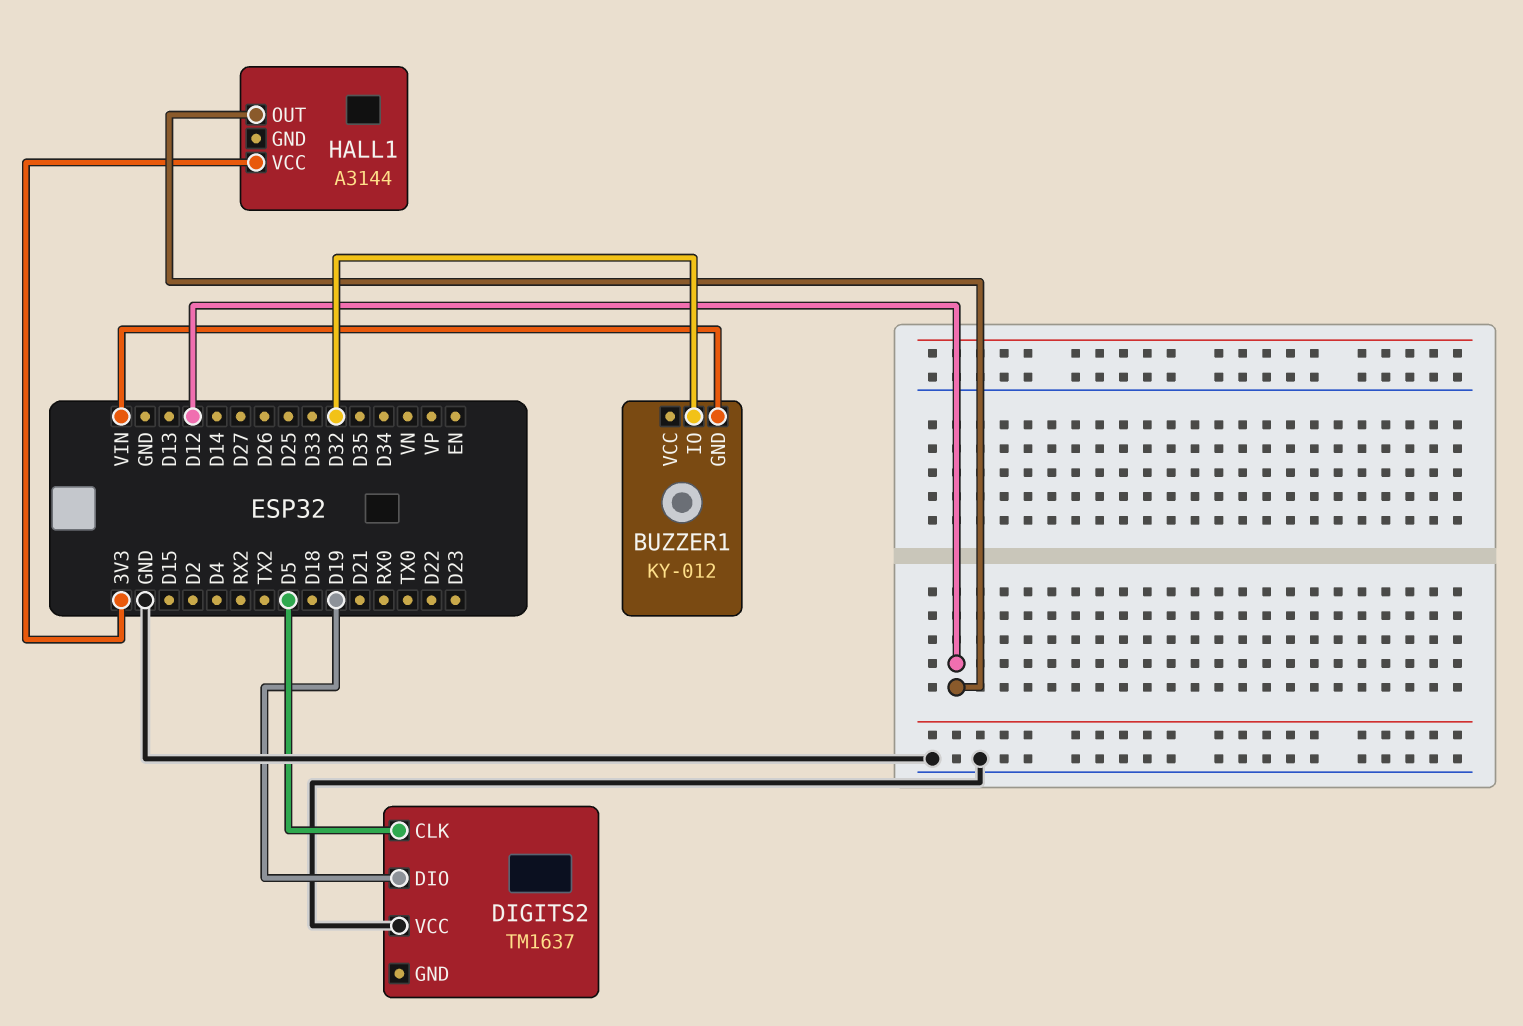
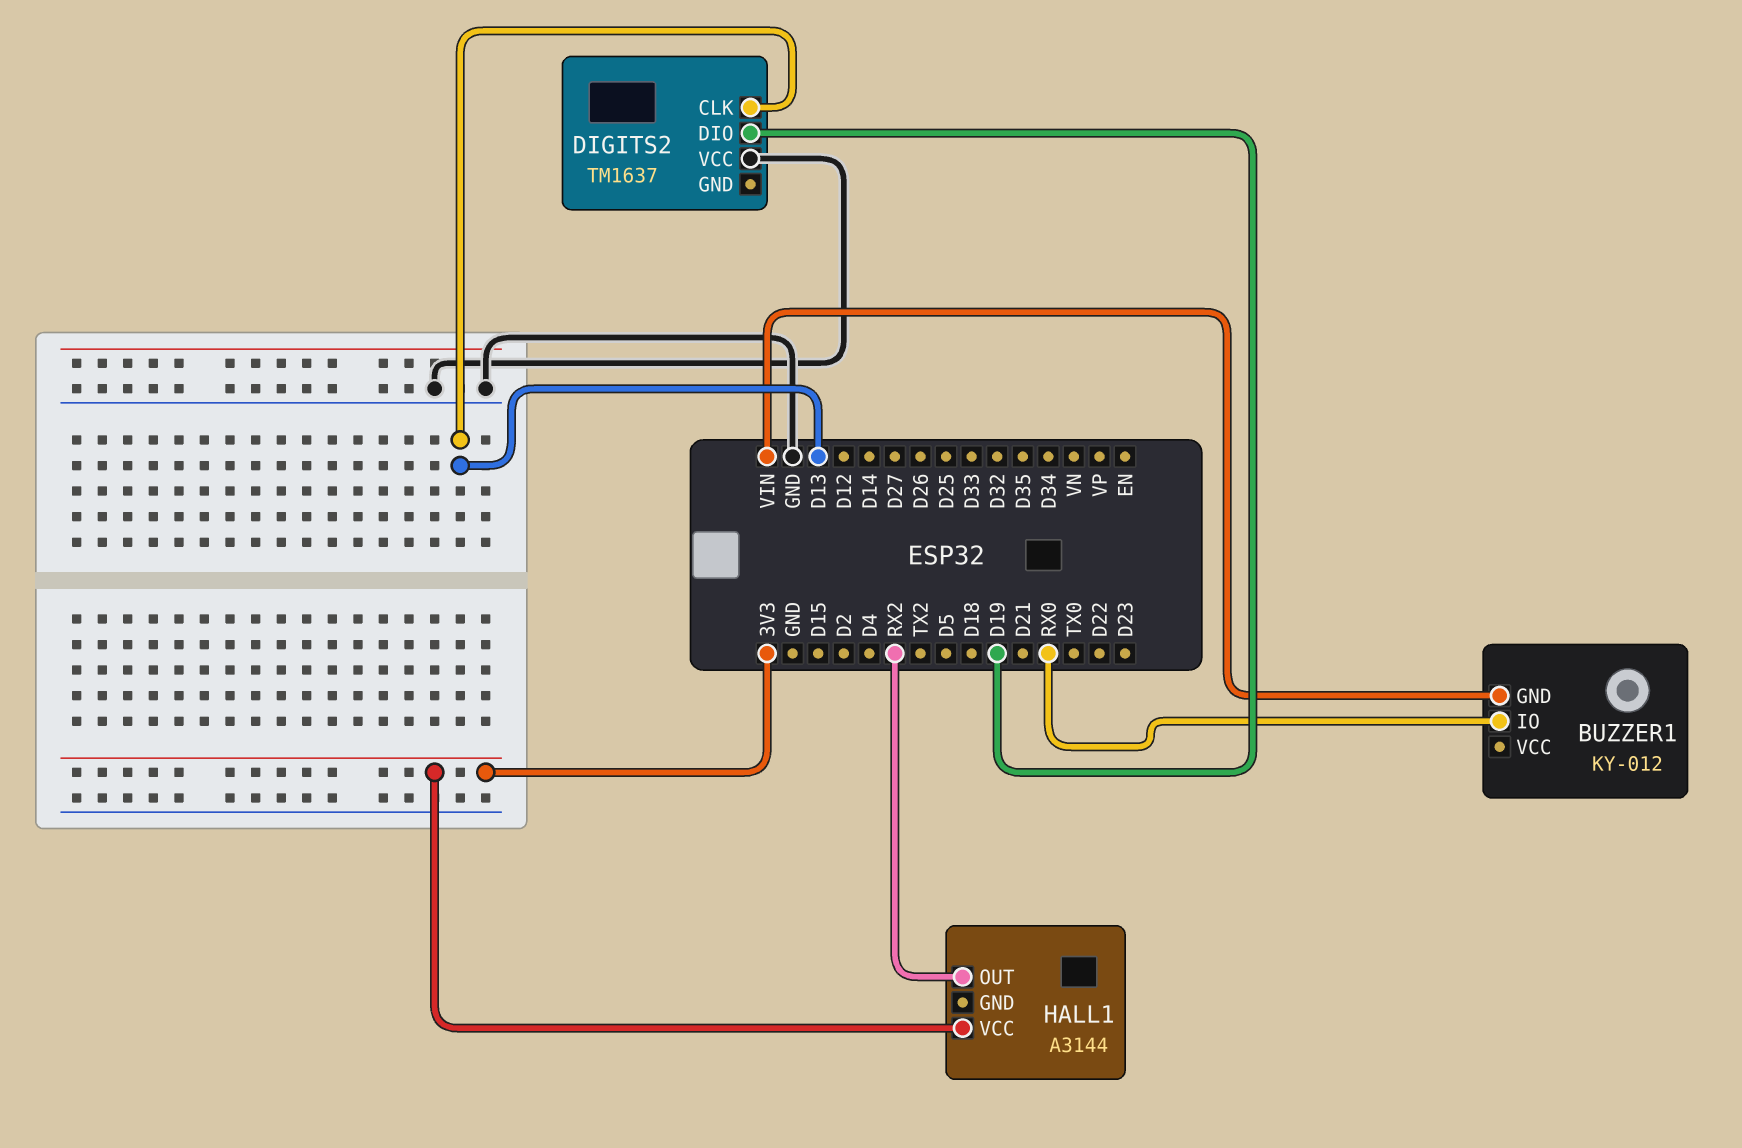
BUZZER1 pin IO: D32 -> RX0
DIGITS2 pin CLK: D5 -> D13
HALL1 pin OUT: D12 -> RX2

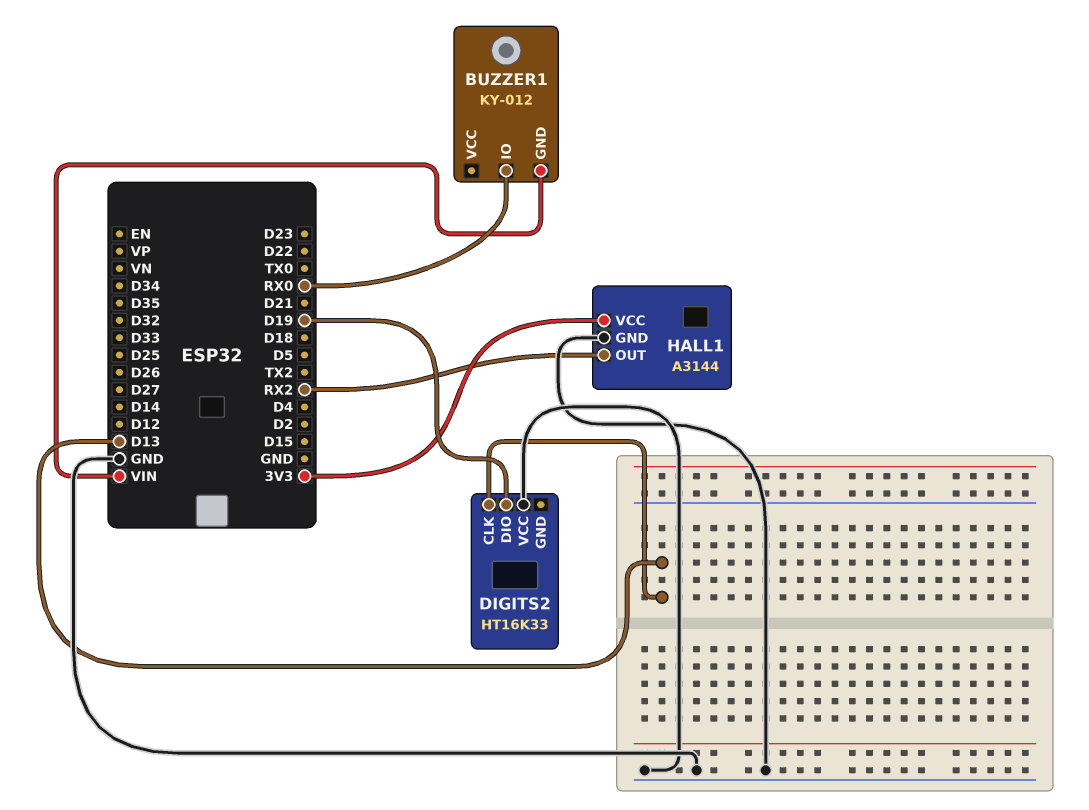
DIGITS2: TM1637 -> HT16K33
HALL1 pin GND: none -> GND

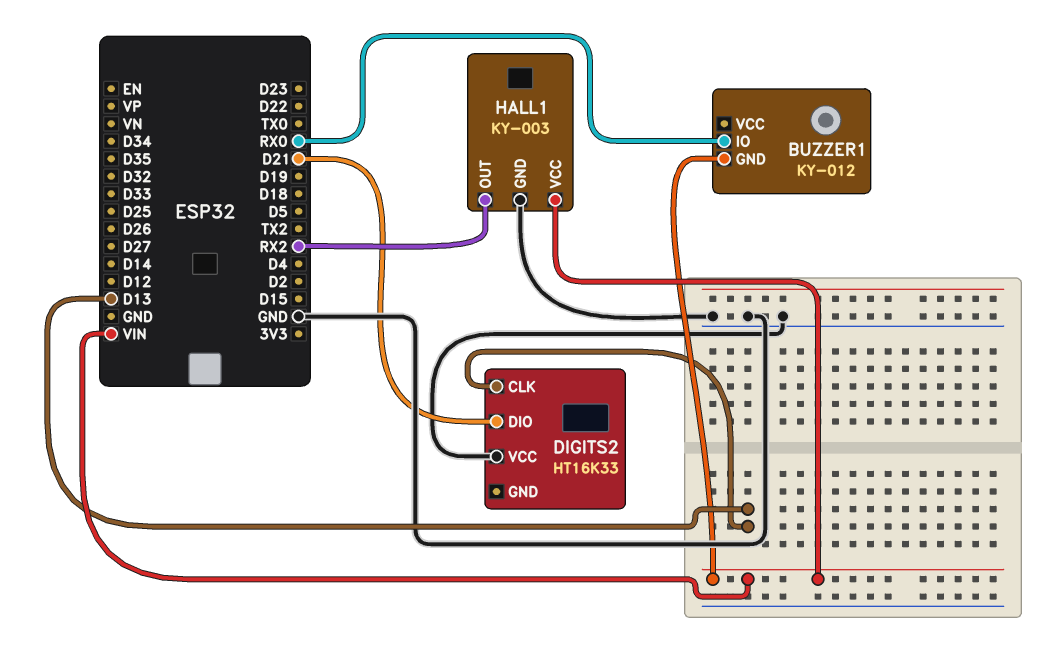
DIGITS2 pin DIO: D19 -> D21
HALL1: A3144 -> KY-003
HALL1 pin VCC: 3V3 -> VIN

